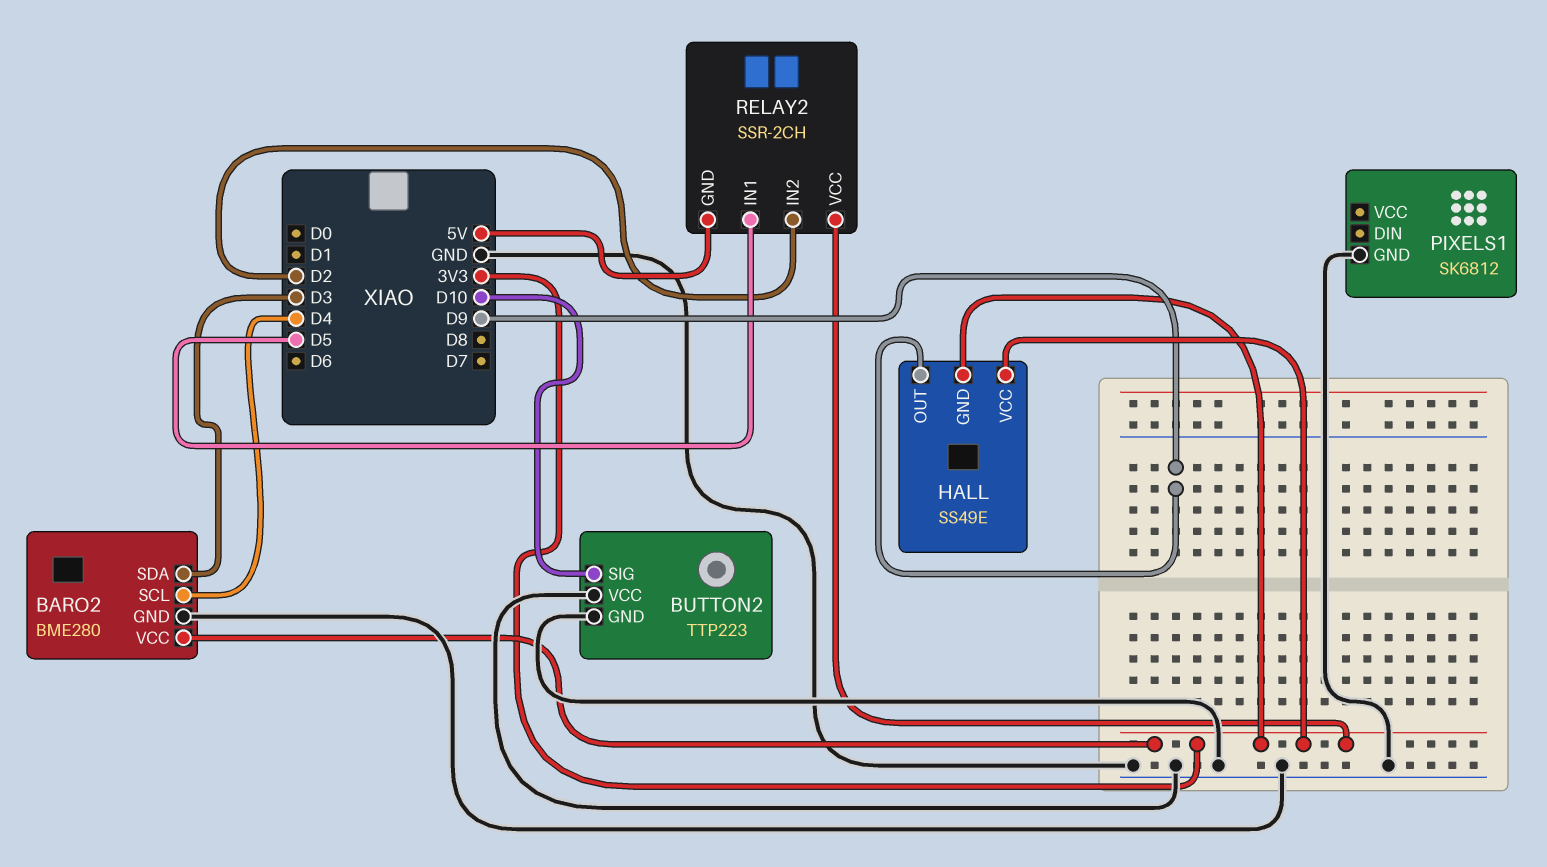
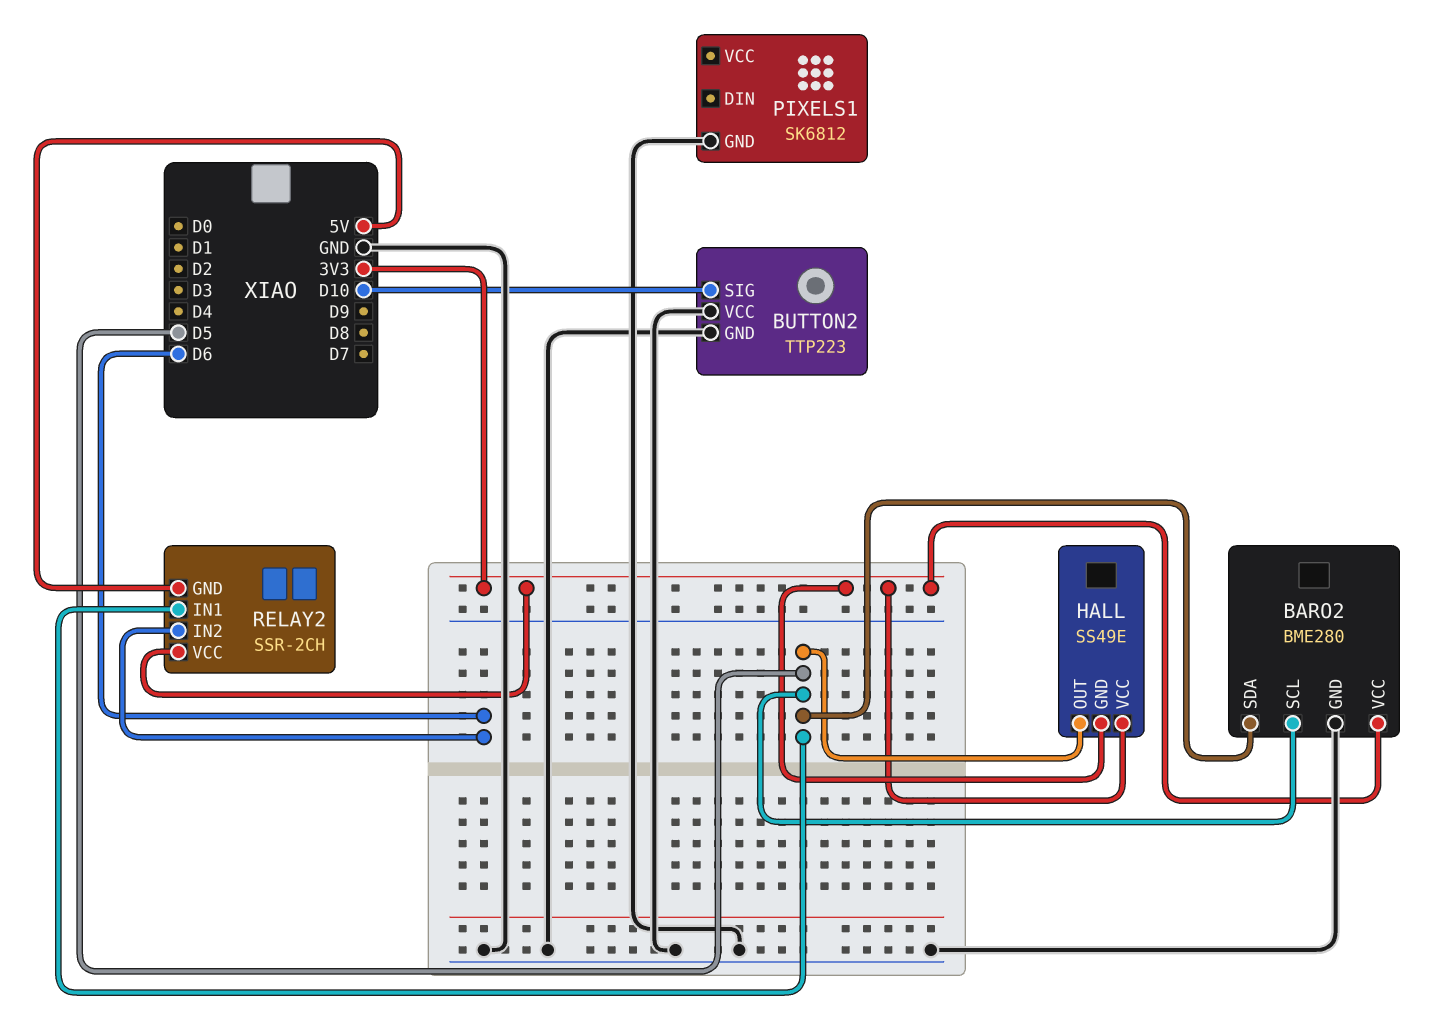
BARO2 pin SCL: D4 -> D5
BARO2 pin SDA: D3 -> D5
HALL pin OUT: D9 -> D5
RELAY2 pin IN2: D2 -> D6

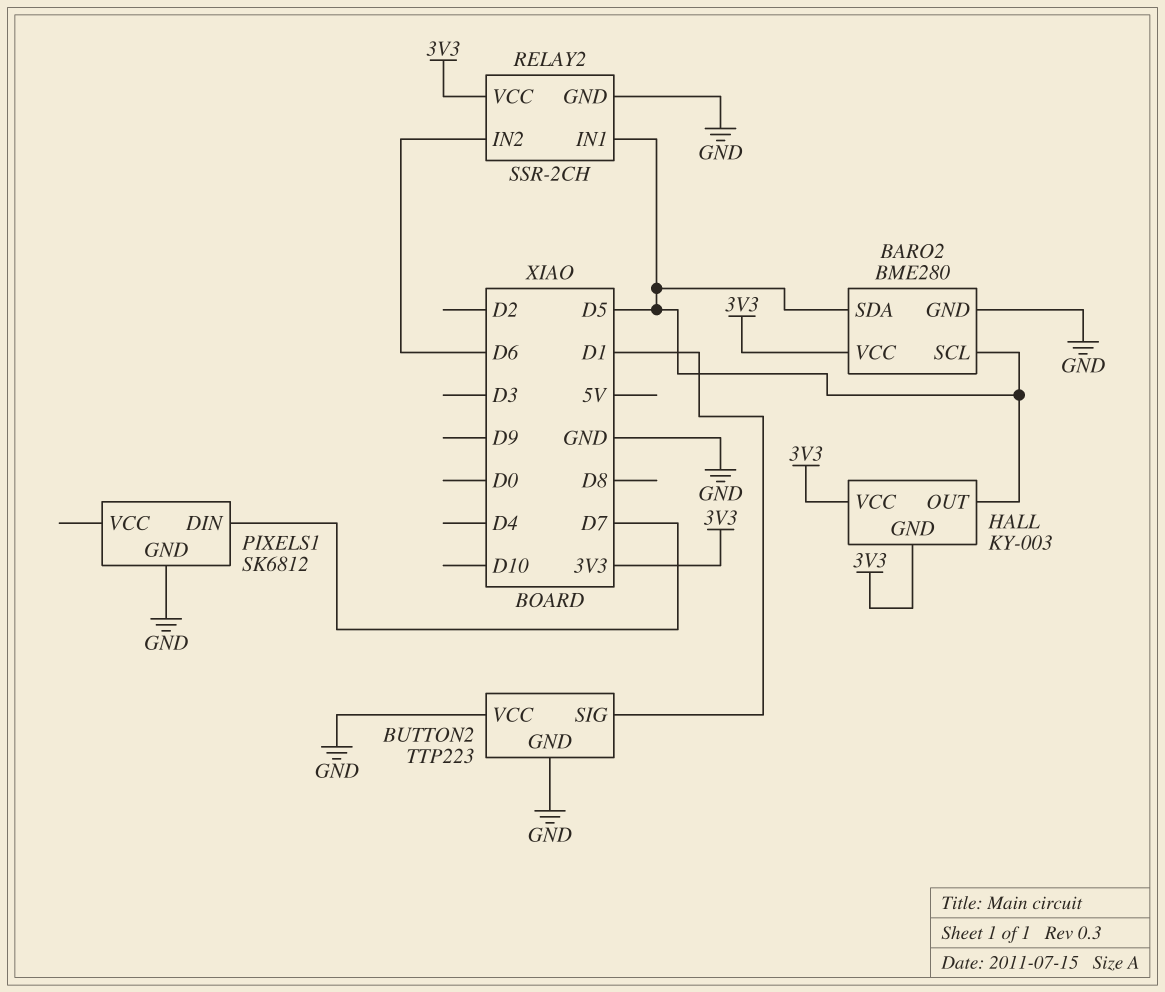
BUTTON2 pin SIG: D10 -> D1
HALL: SS49E -> KY-003
PIXELS1 pin DIN: none -> D7
RELAY2 pin GND: 5V -> GND

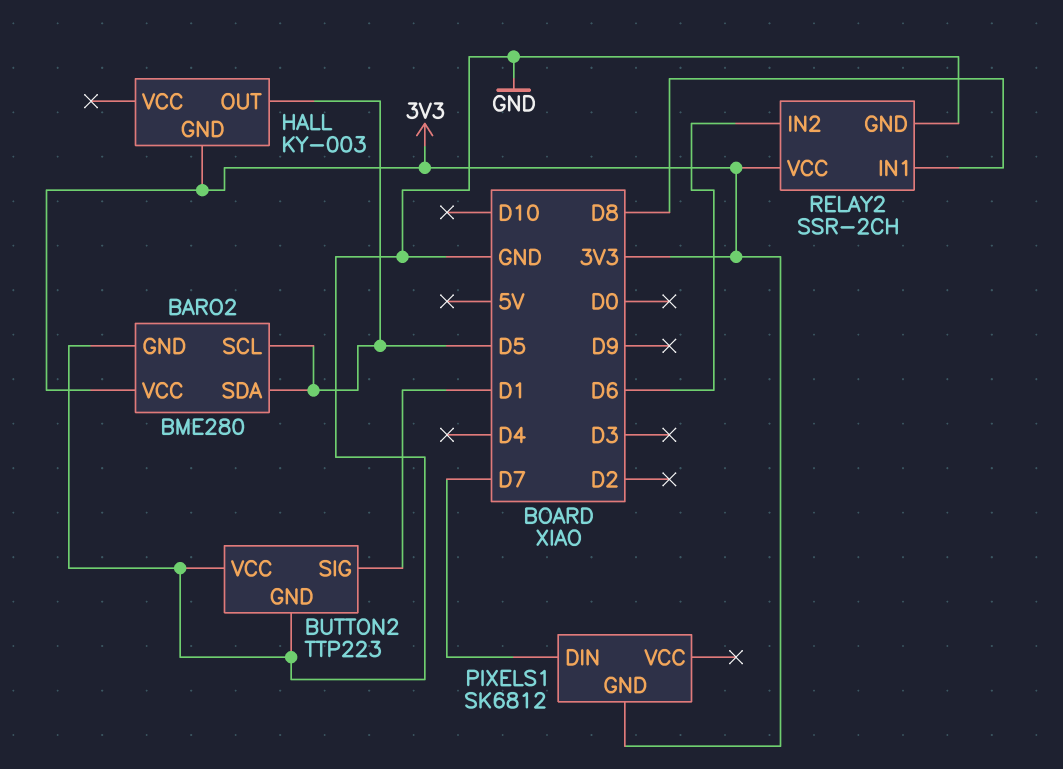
HALL pin VCC: 3V3 -> none
PIXELS1 pin GND: GND -> 3V3
RELAY2 pin IN1: D5 -> D8

